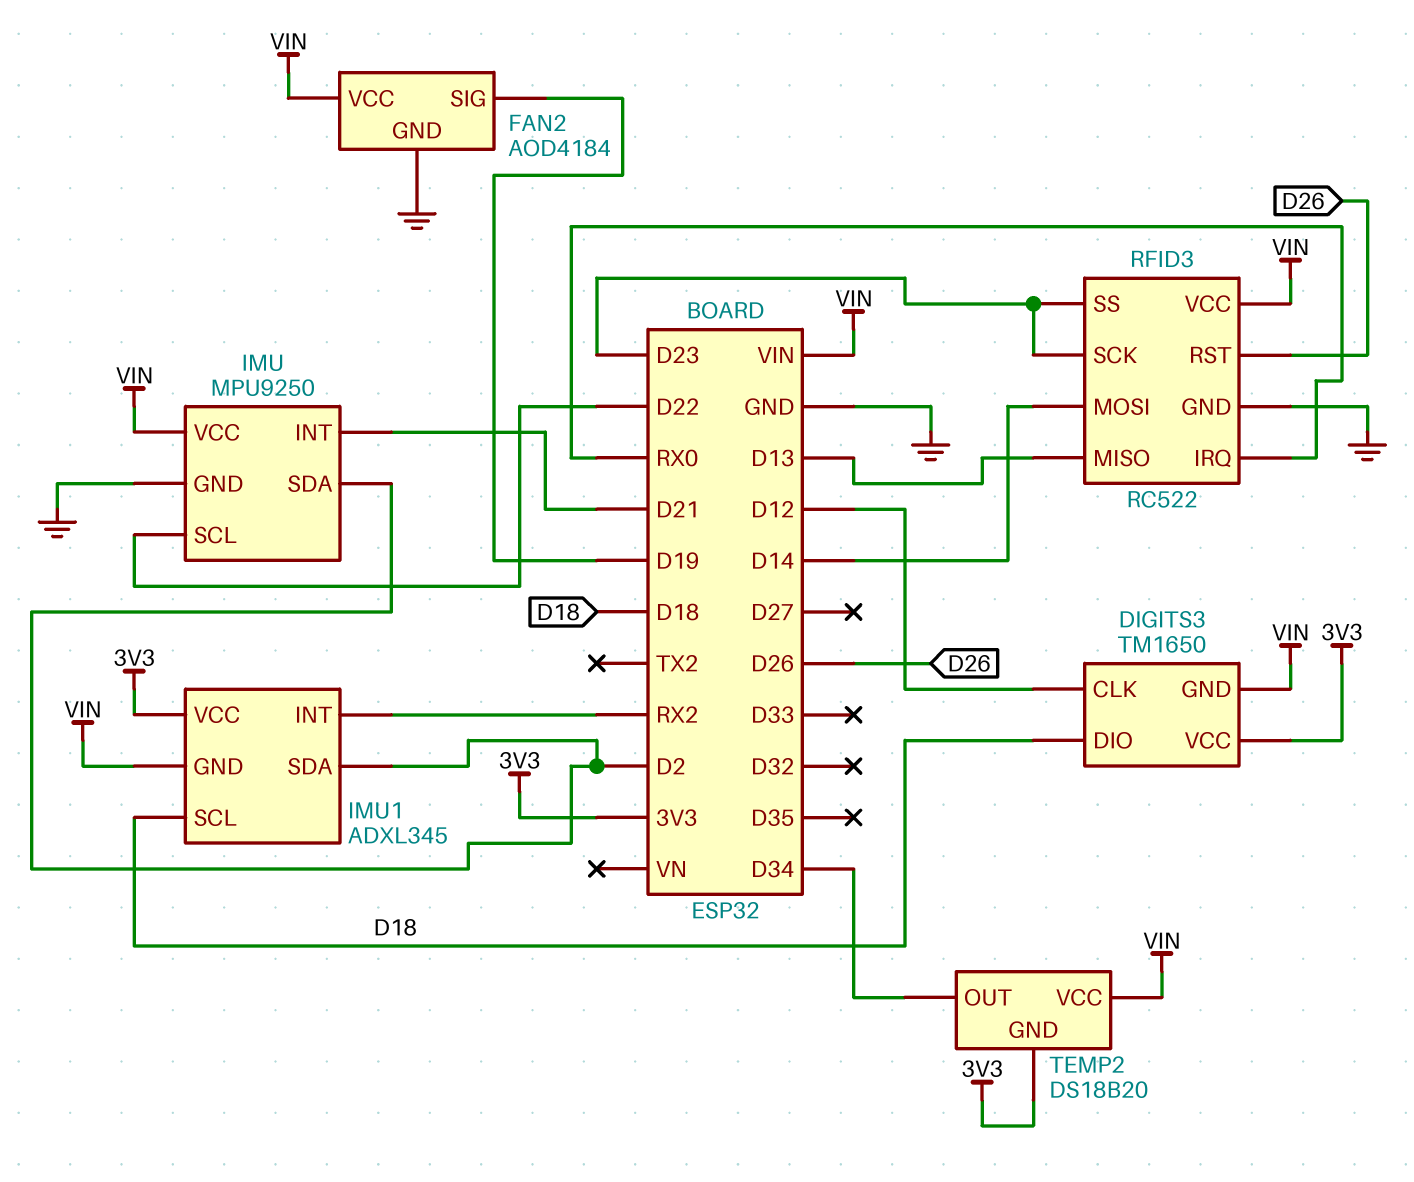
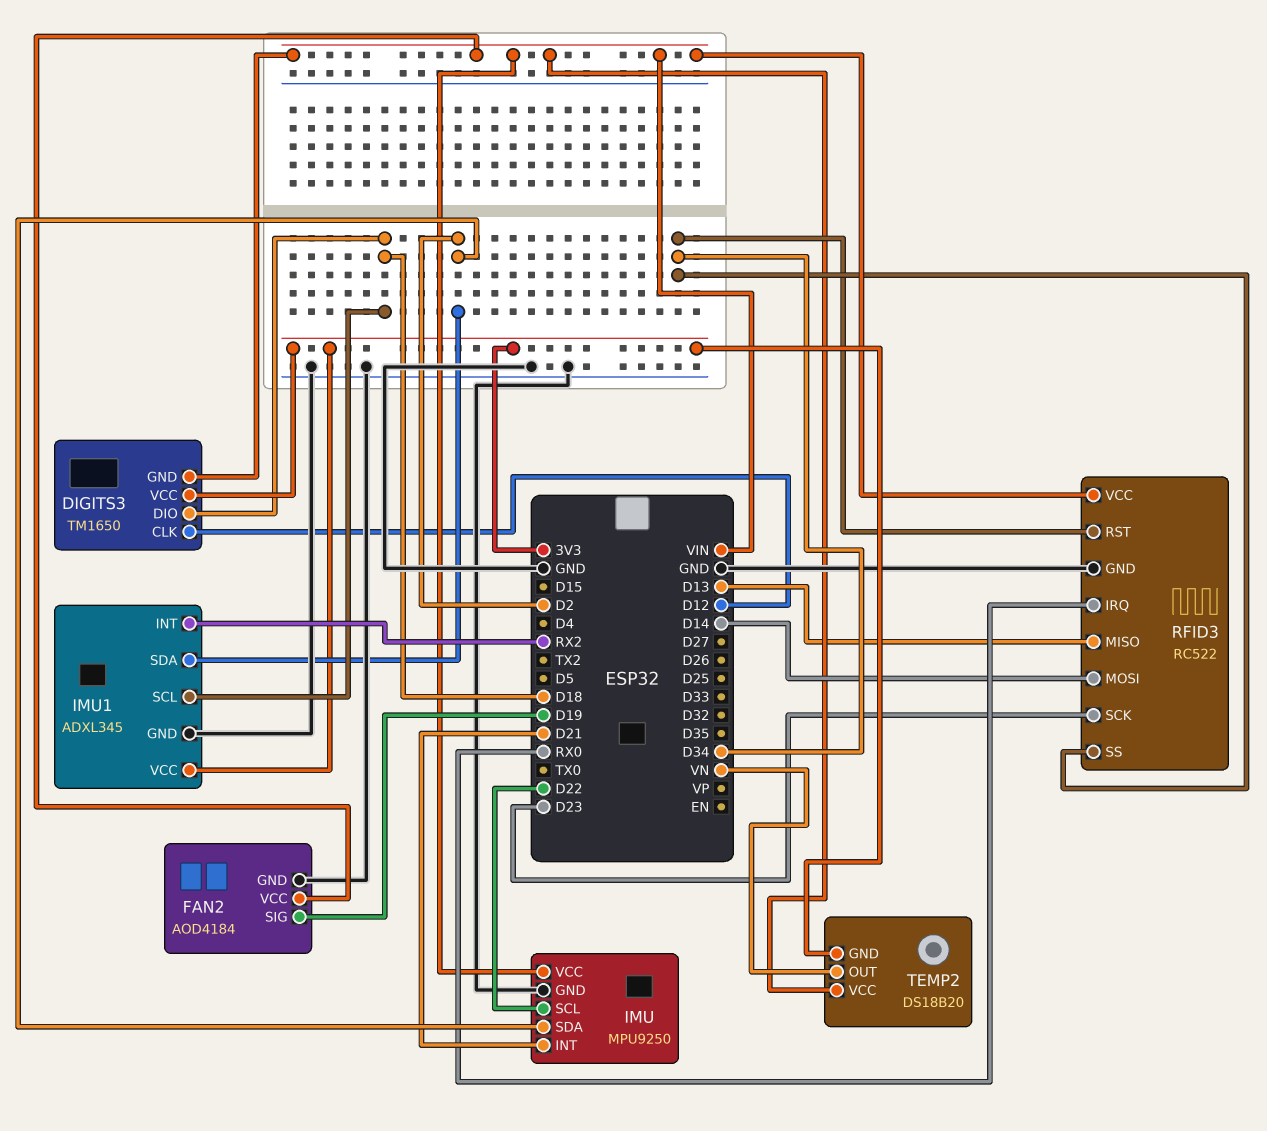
IMU1 pin GND: VIN -> GND
RFID3 pin RST: D26 -> D34
RFID3 pin SS: D23 -> D34
TEMP2 pin OUT: D34 -> VN

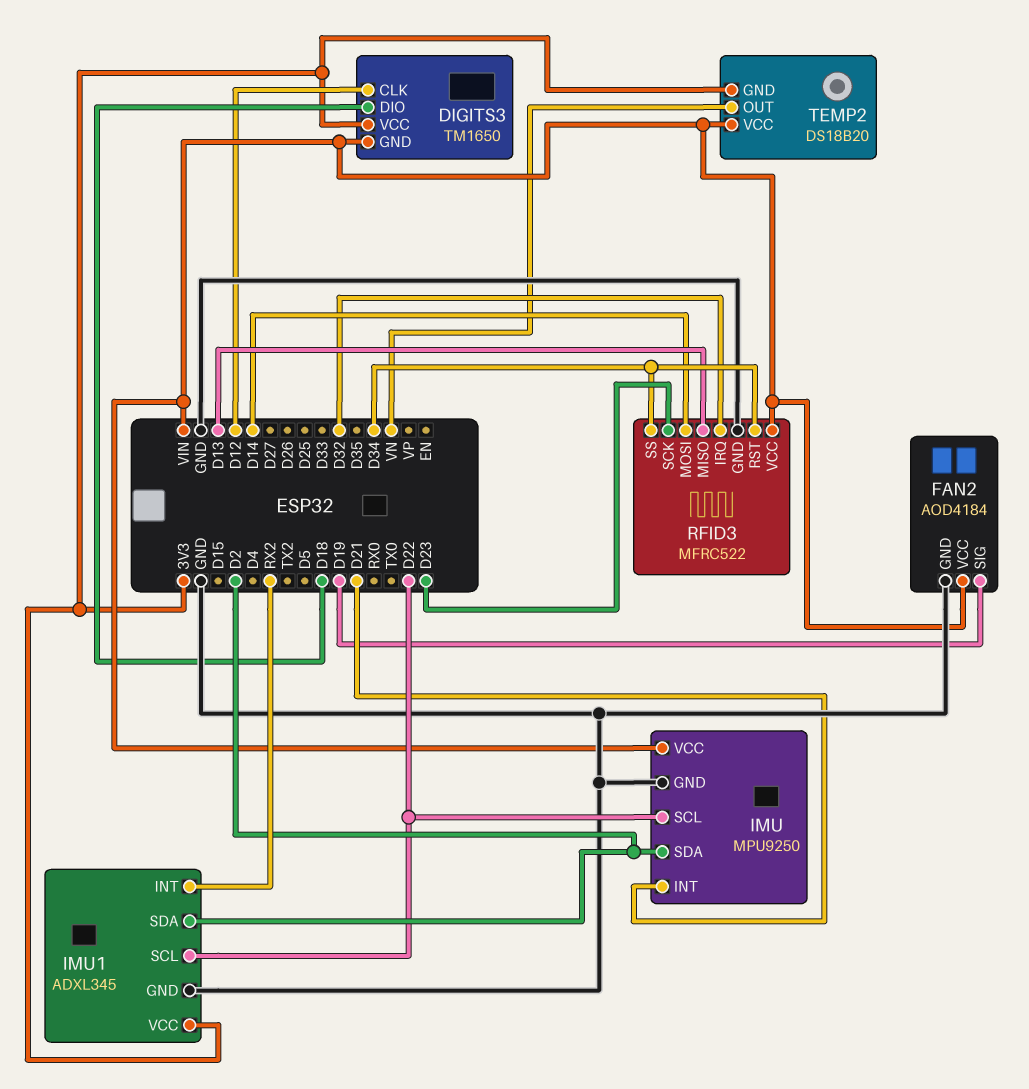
IMU1 pin SCL: D18 -> D22
RFID3: RC522 -> MFRC522
RFID3 pin IRQ: RX0 -> D32

